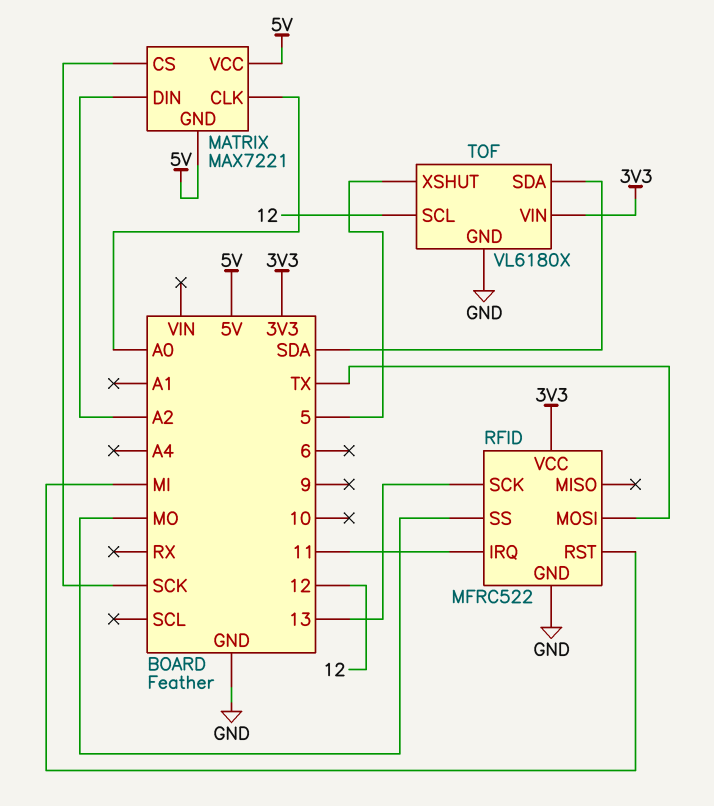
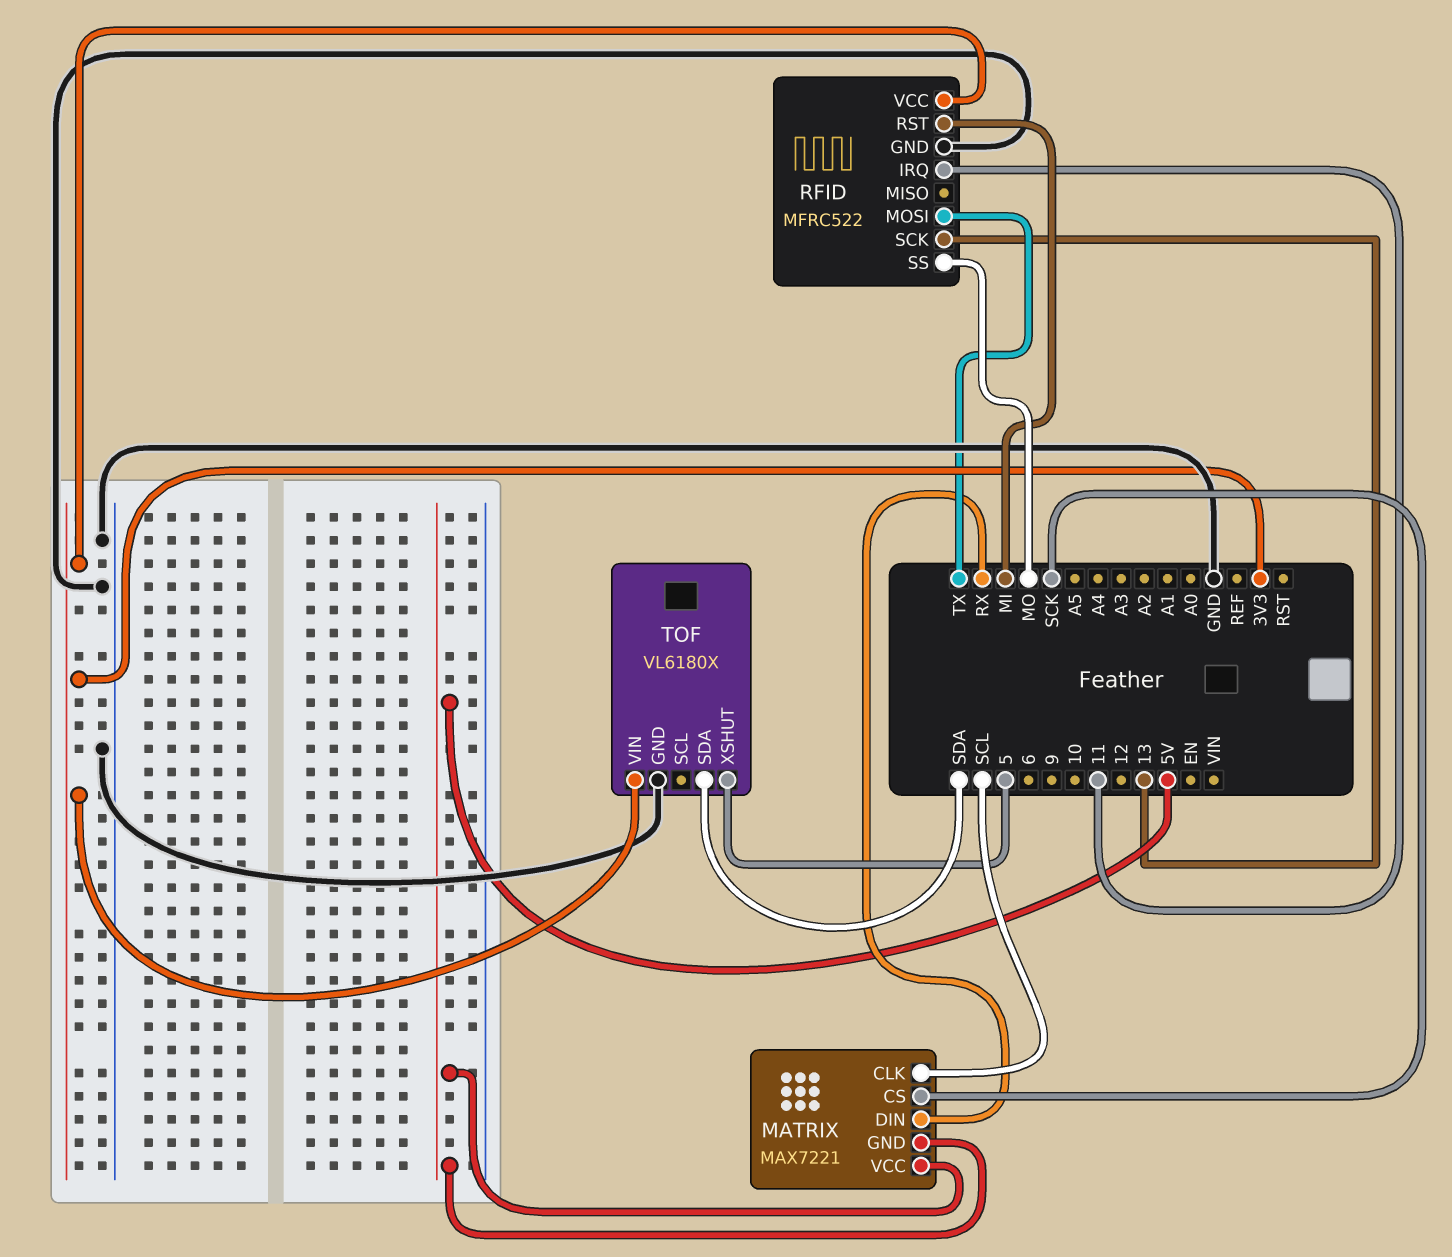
MATRIX pin CLK: A0 -> SCL
MATRIX pin DIN: A2 -> RX
TOF pin SCL: 12 -> none

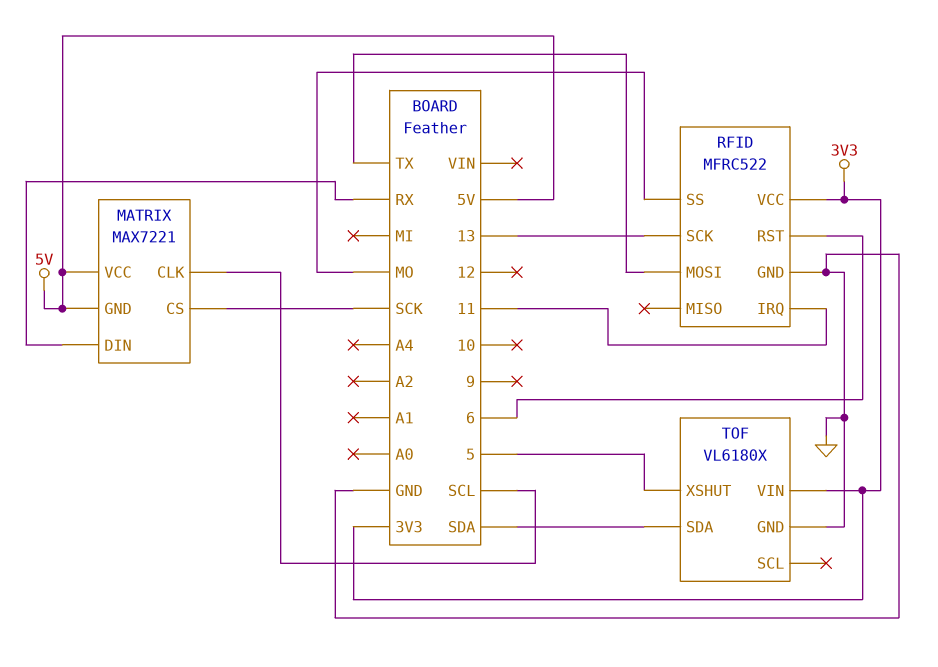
RFID pin RST: MI -> 6

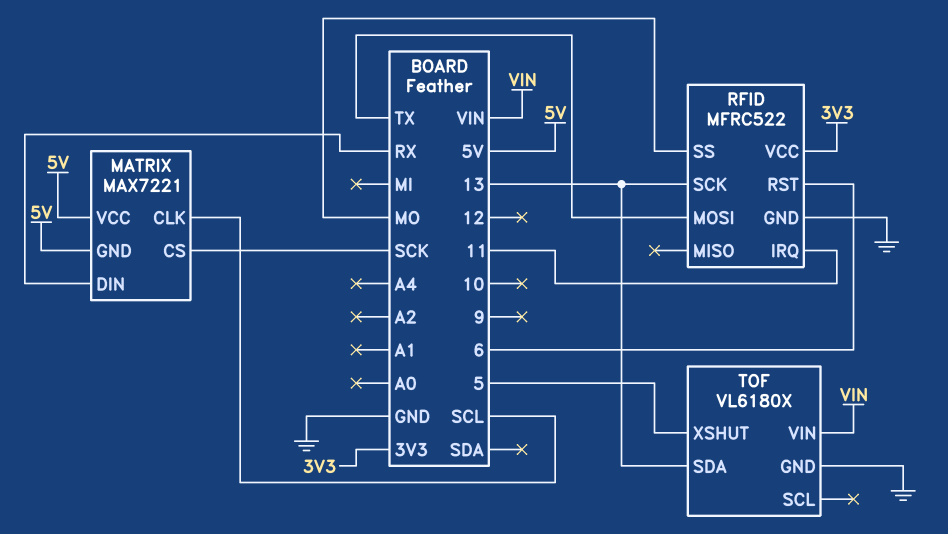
TOF pin SDA: SDA -> 13
TOF pin VIN: 3V3 -> VIN

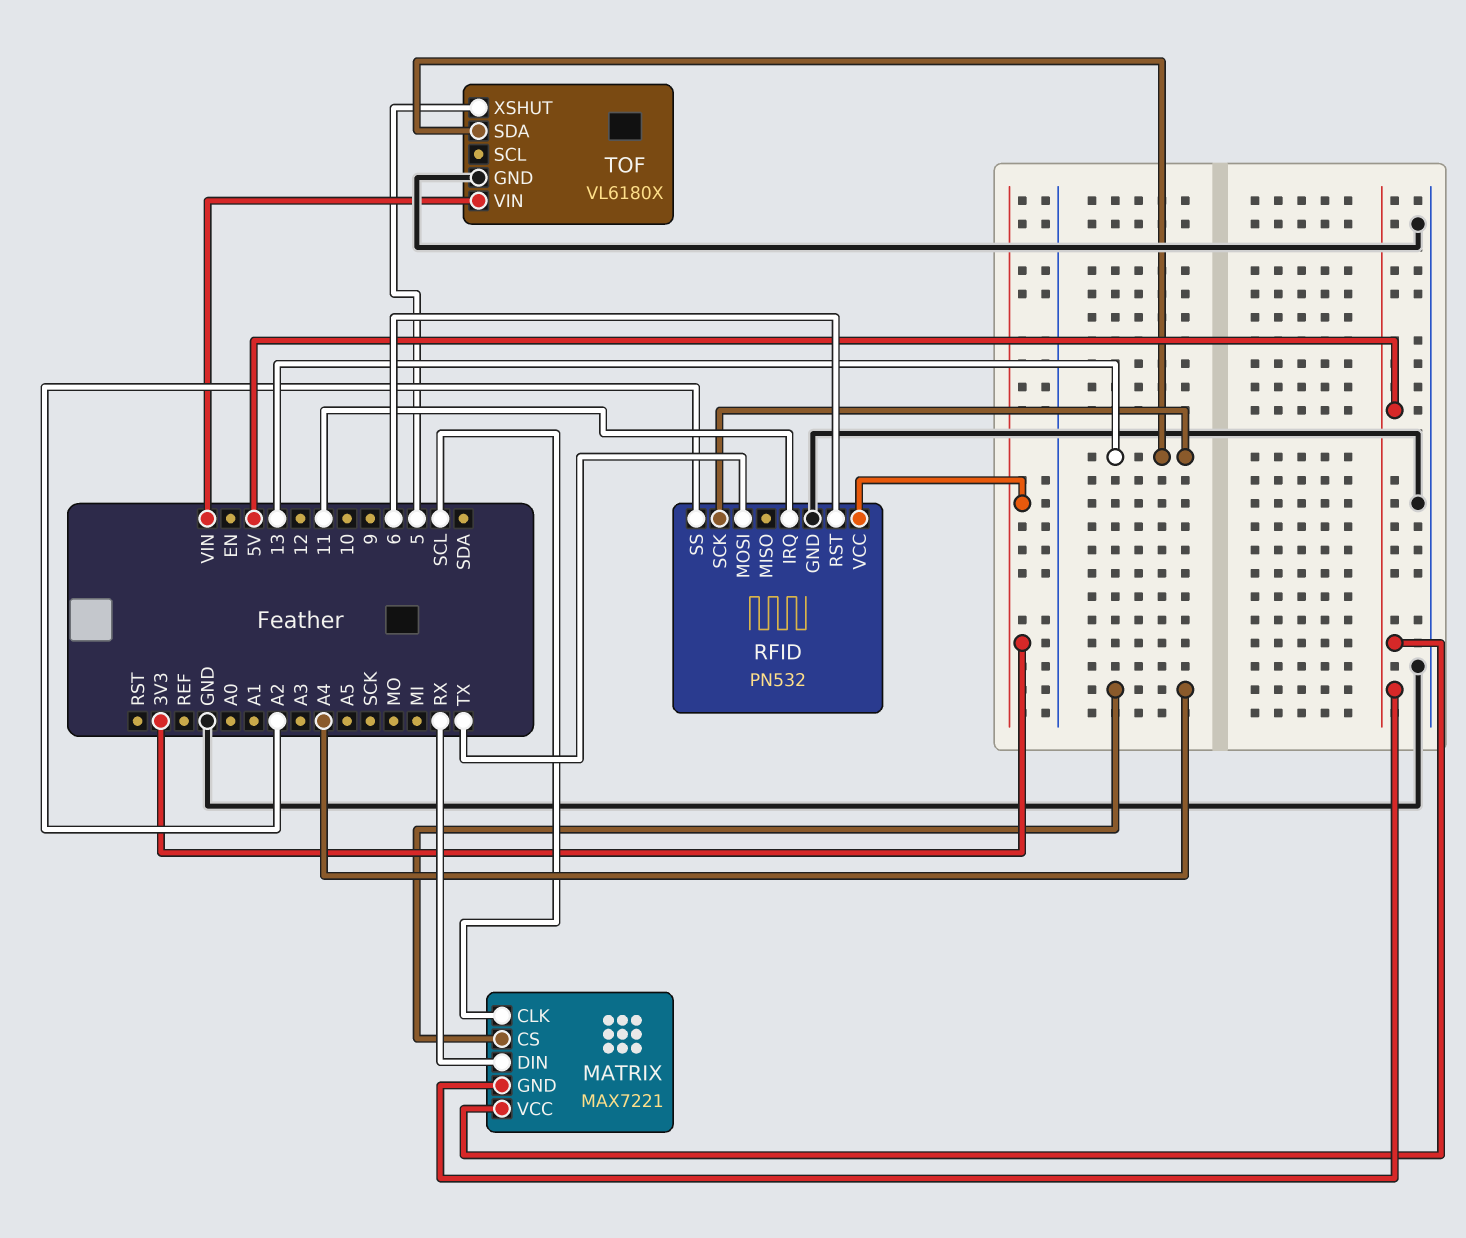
MATRIX pin CS: SCK -> A4
RFID: MFRC522 -> PN532
RFID pin SS: MO -> A2

